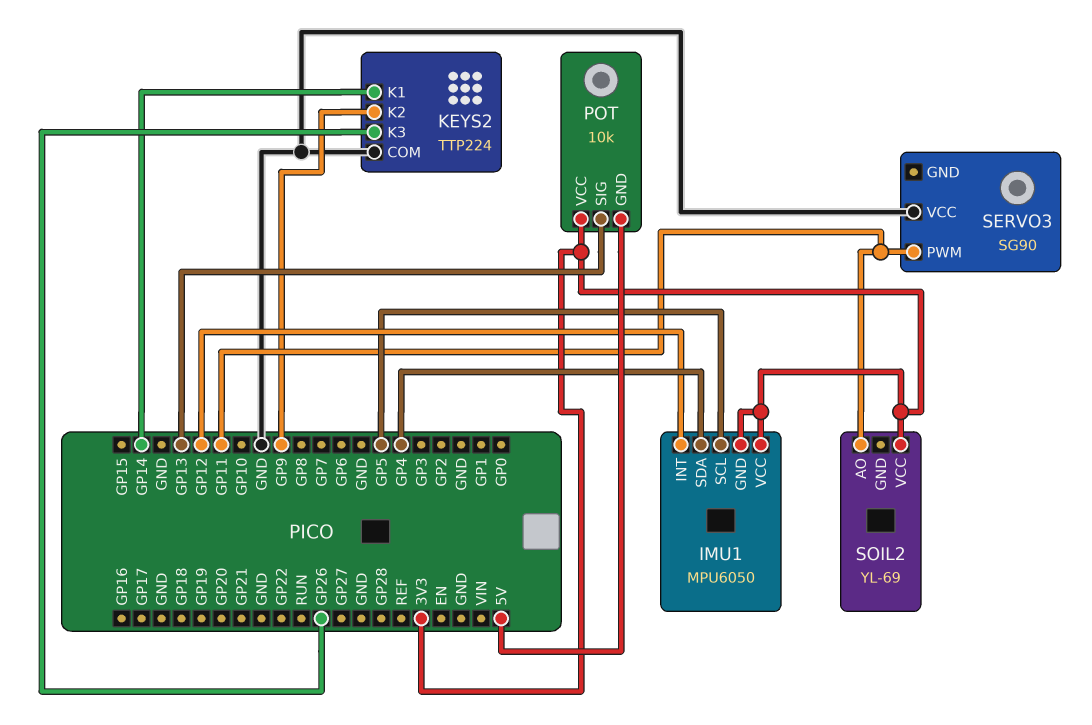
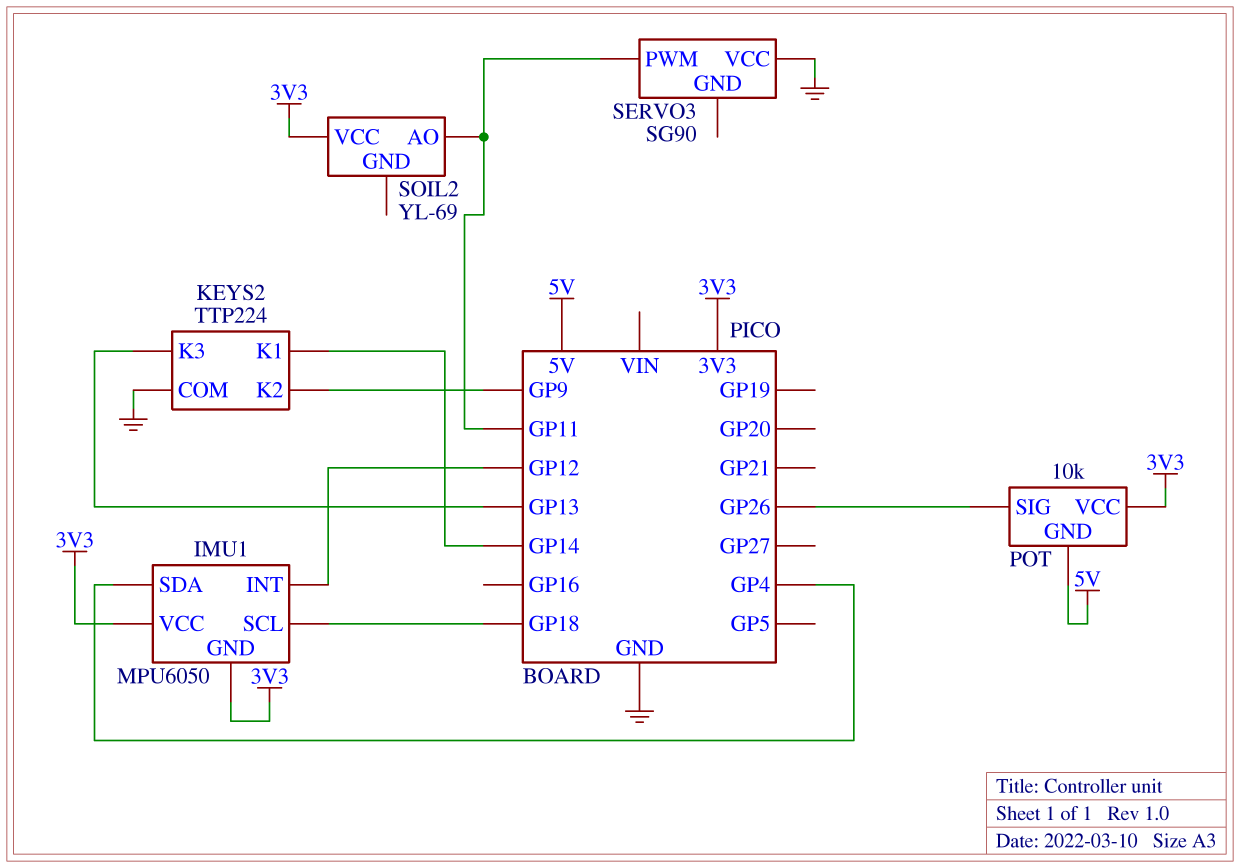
IMU1 pin SCL: GP5 -> GP18
KEYS2 pin K3: GP26 -> GP13
POT pin SIG: GP13 -> GP26

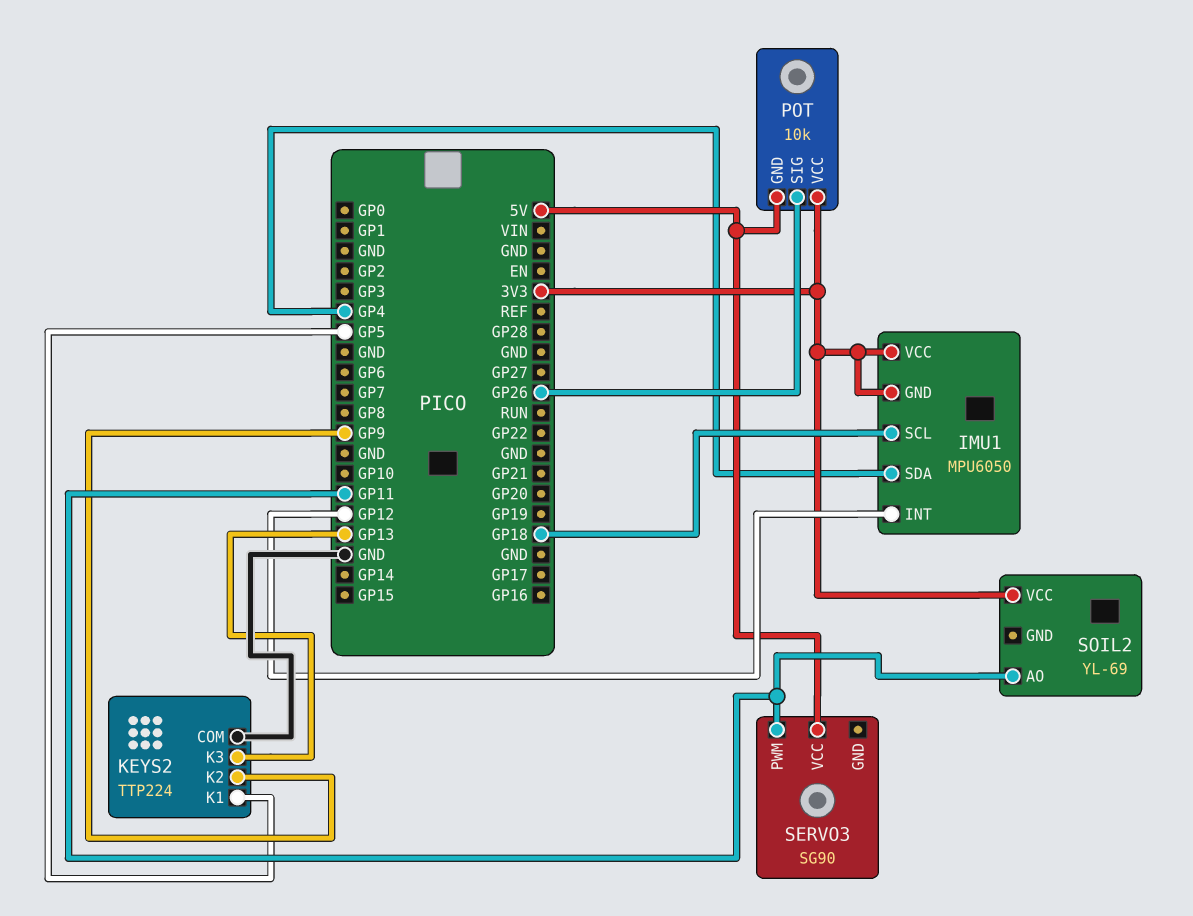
KEYS2 pin K1: GP14 -> GP5
SERVO3 pin VCC: GND -> 5V

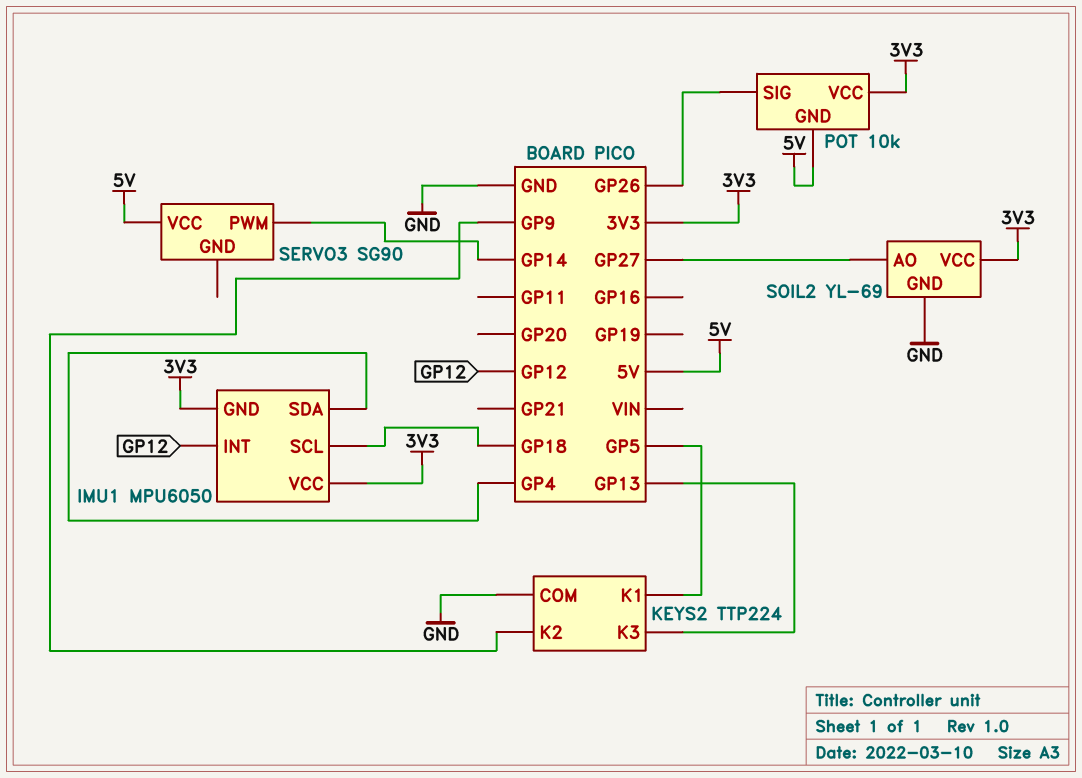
SERVO3 pin PWM: GP11 -> GP14
SOIL2 pin AO: GP11 -> GP27
SOIL2 pin GND: none -> GND

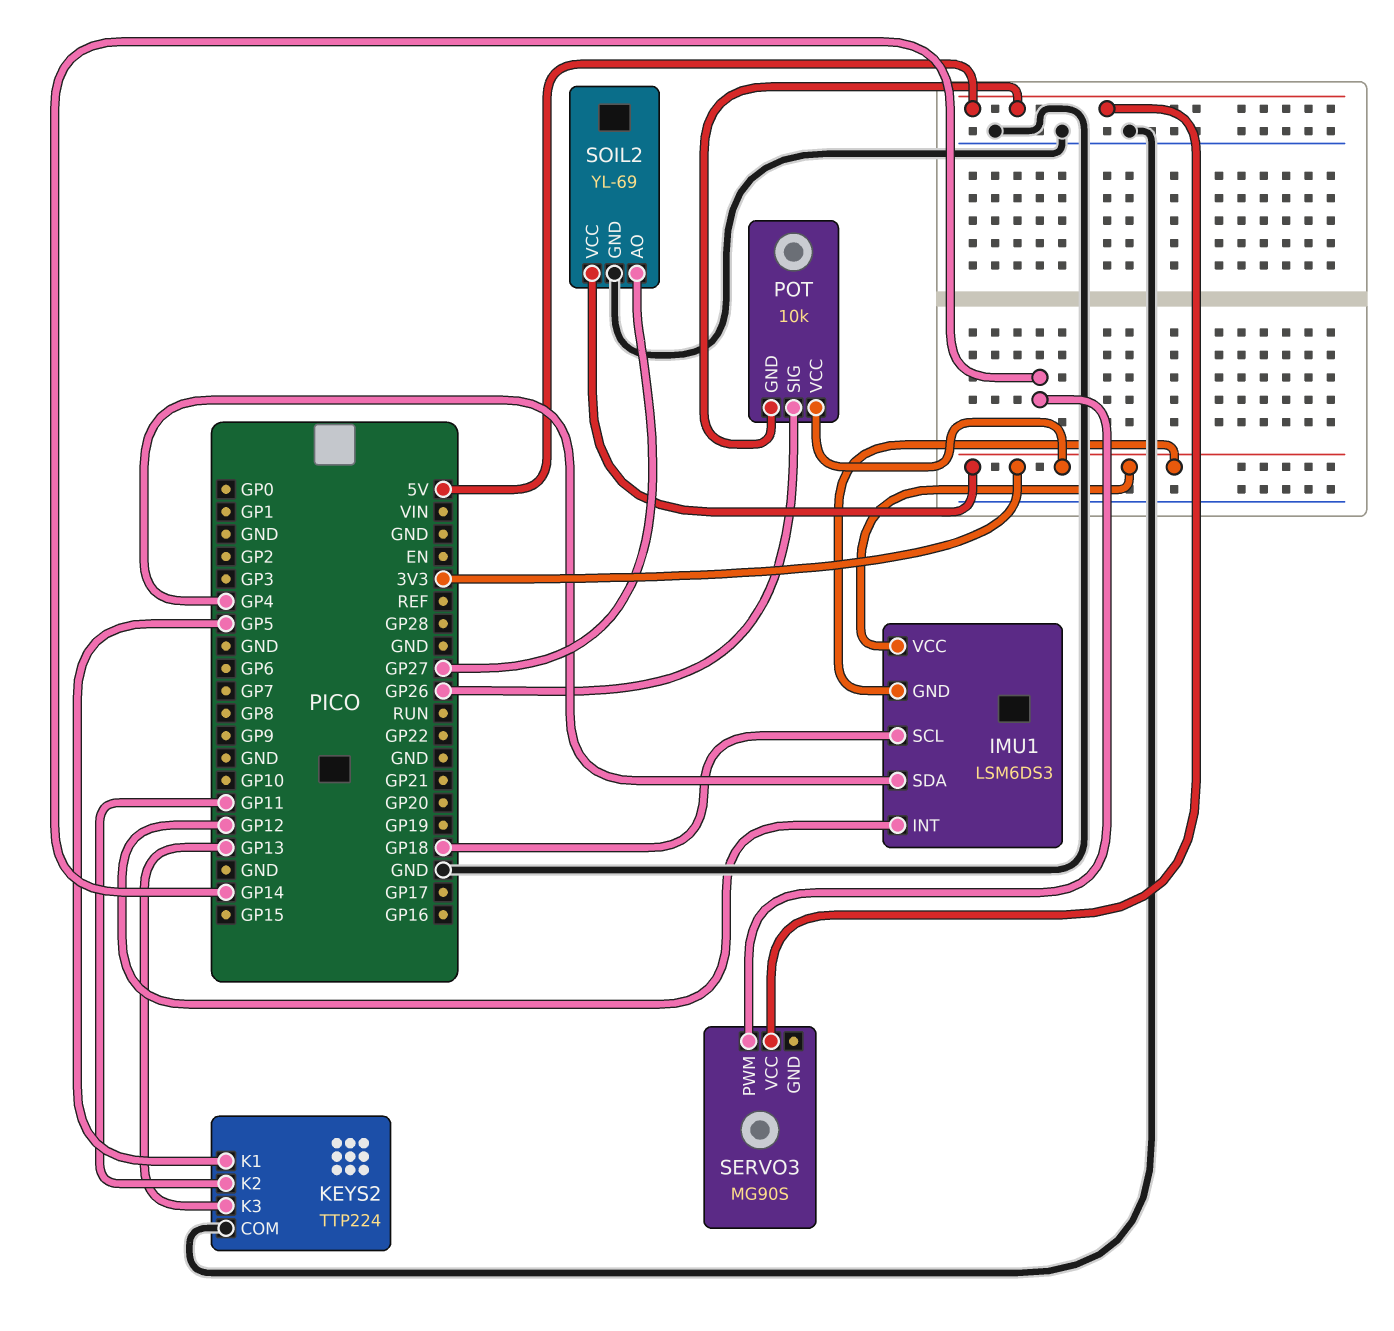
IMU1: MPU6050 -> LSM6DS3
KEYS2 pin K2: GP9 -> GP11
SERVO3: SG90 -> MG90S

